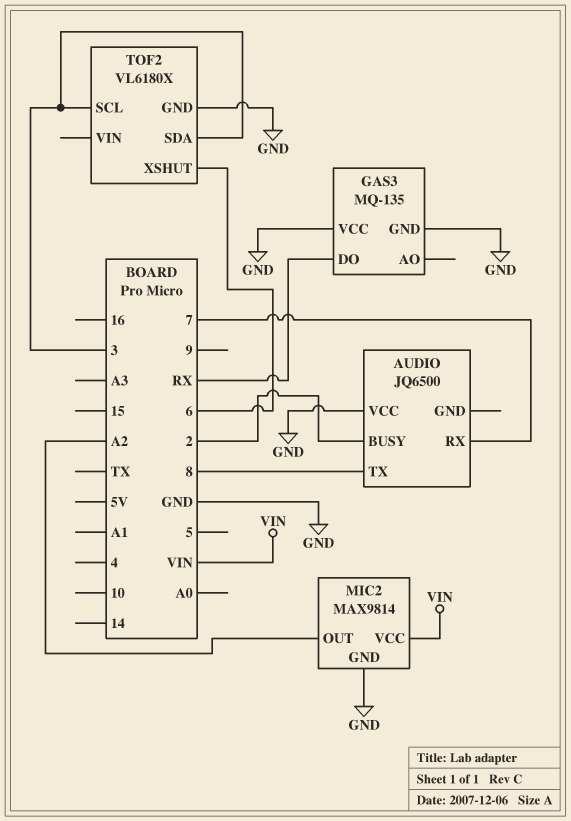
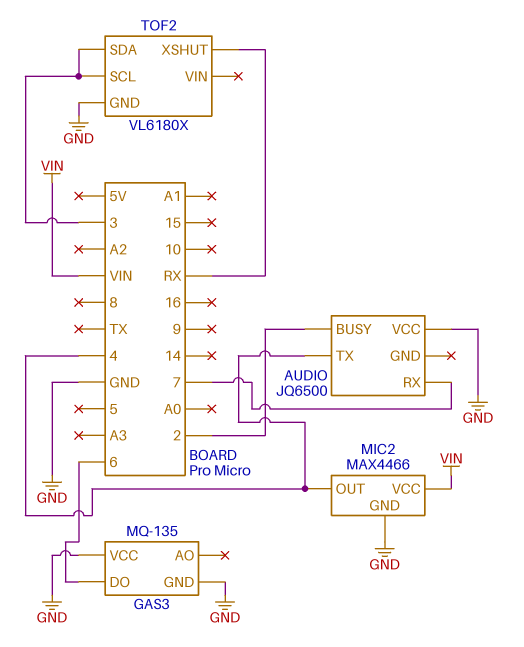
AUDIO pin TX: 8 -> 4
GAS3 pin DO: RX -> 6
MIC2: MAX9814 -> MAX4466
MIC2 pin OUT: A2 -> 4
TOF2 pin XSHUT: 6 -> RX

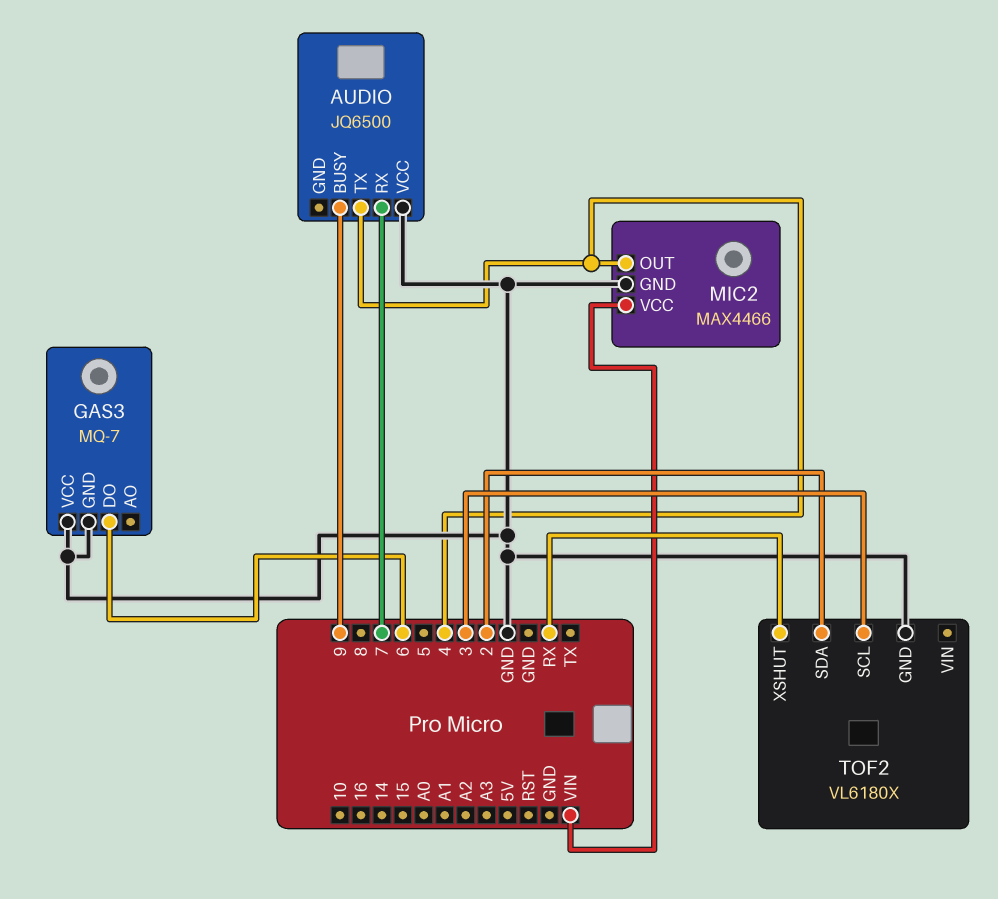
AUDIO pin BUSY: 2 -> 9
GAS3: MQ-135 -> MQ-7
TOF2 pin SDA: 3 -> 2

